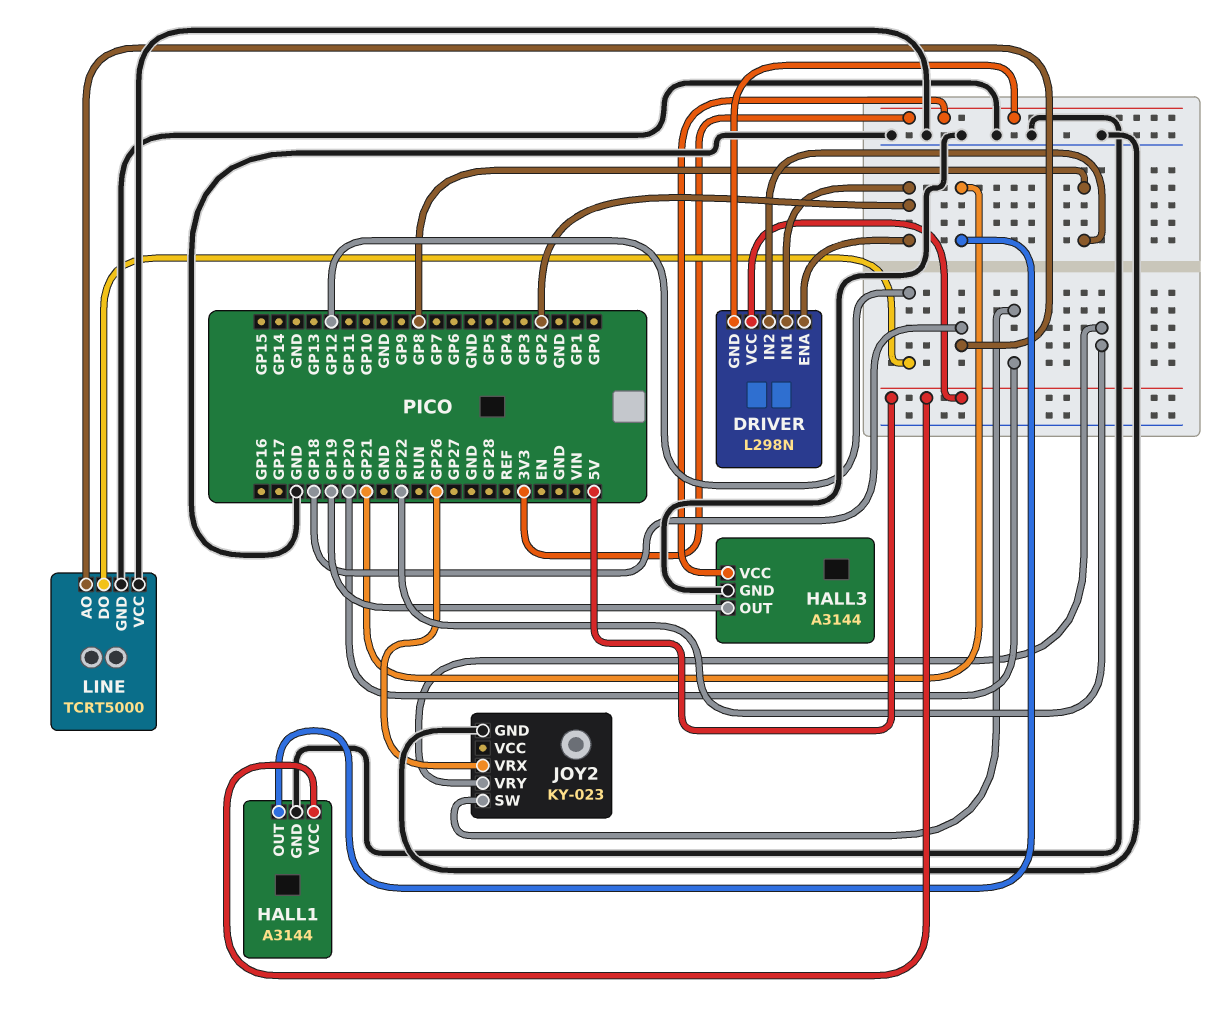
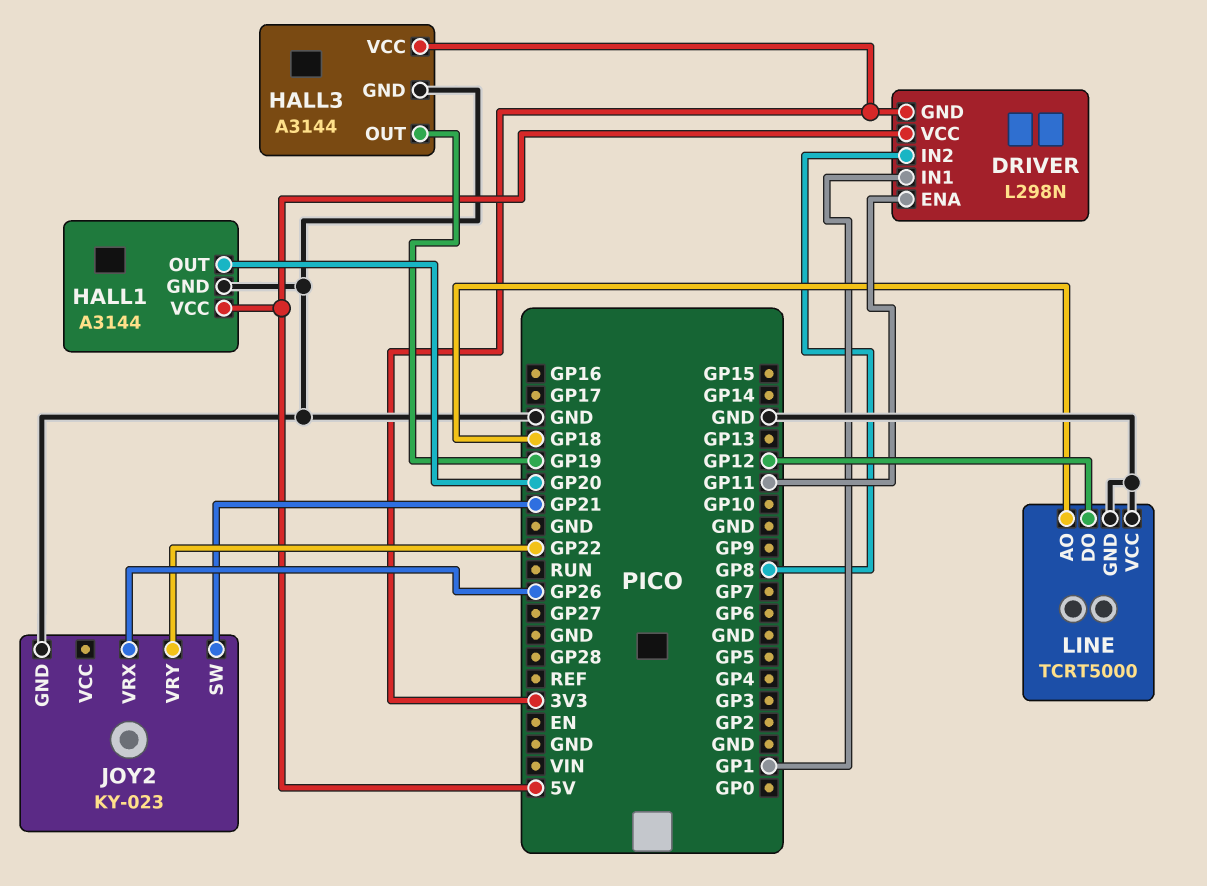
DRIVER pin ENA: GP2 -> GP11
DRIVER pin IN1: GP2 -> GP1
HALL1 pin OUT: GP21 -> GP20
JOY2 pin SW: GP20 -> GP21

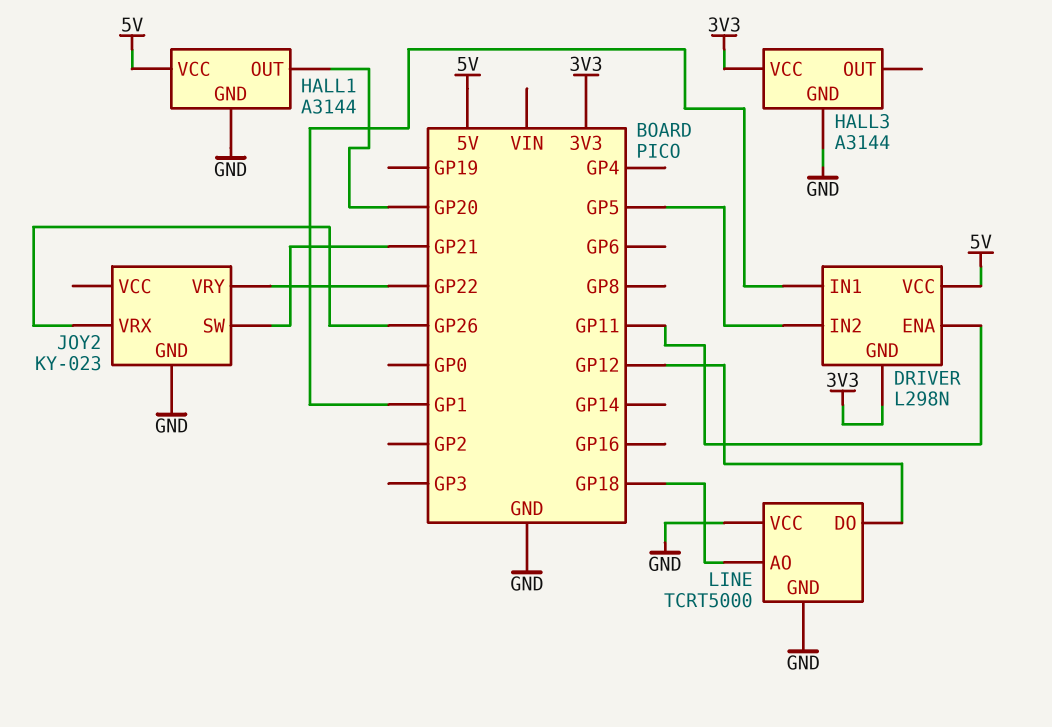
DRIVER pin IN2: GP8 -> GP5
HALL3 pin OUT: GP19 -> none

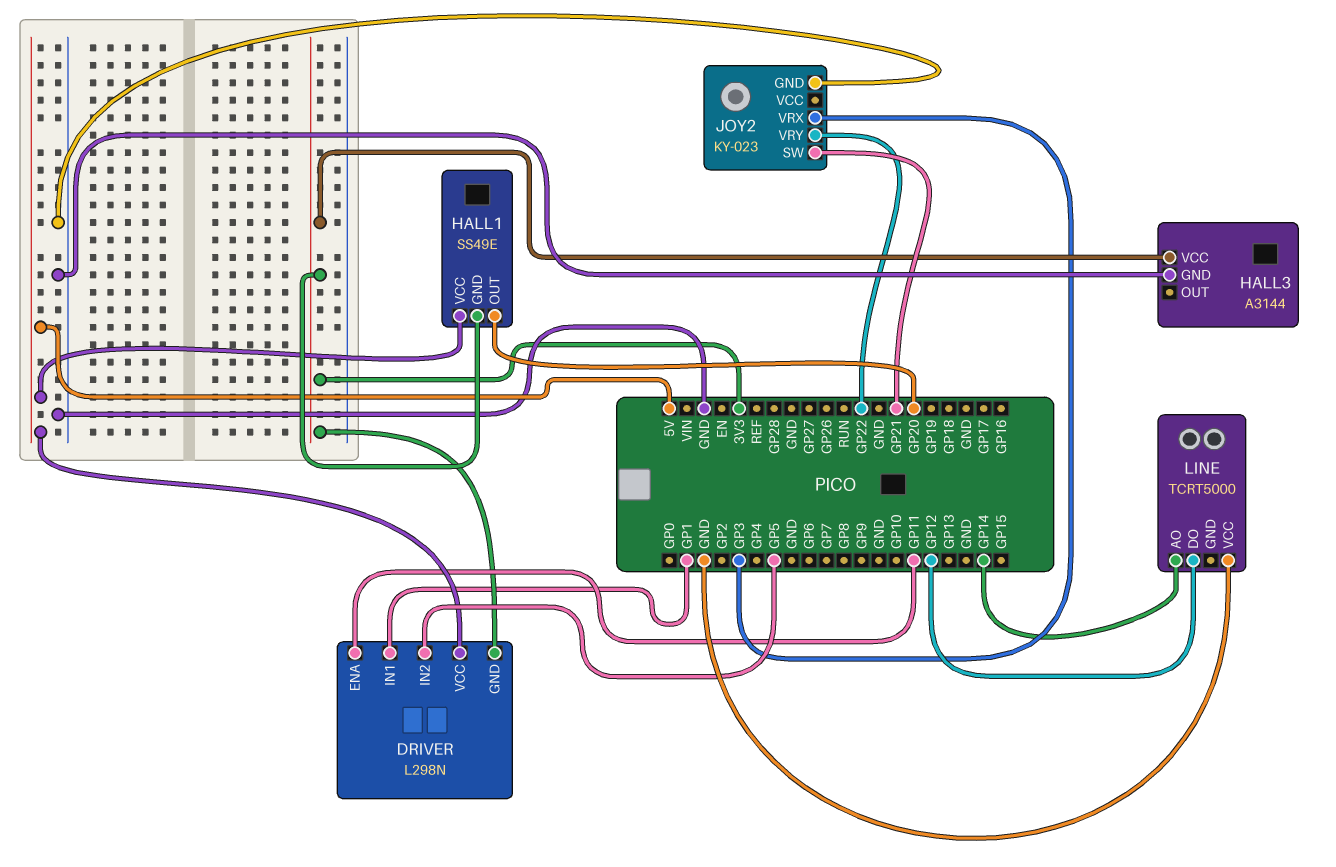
HALL1: A3144 -> SS49E
HALL1 pin GND: GND -> 3V3
JOY2 pin VRX: GP26 -> GP3
LINE pin AO: GP18 -> GP14
LINE pin GND: GND -> none

